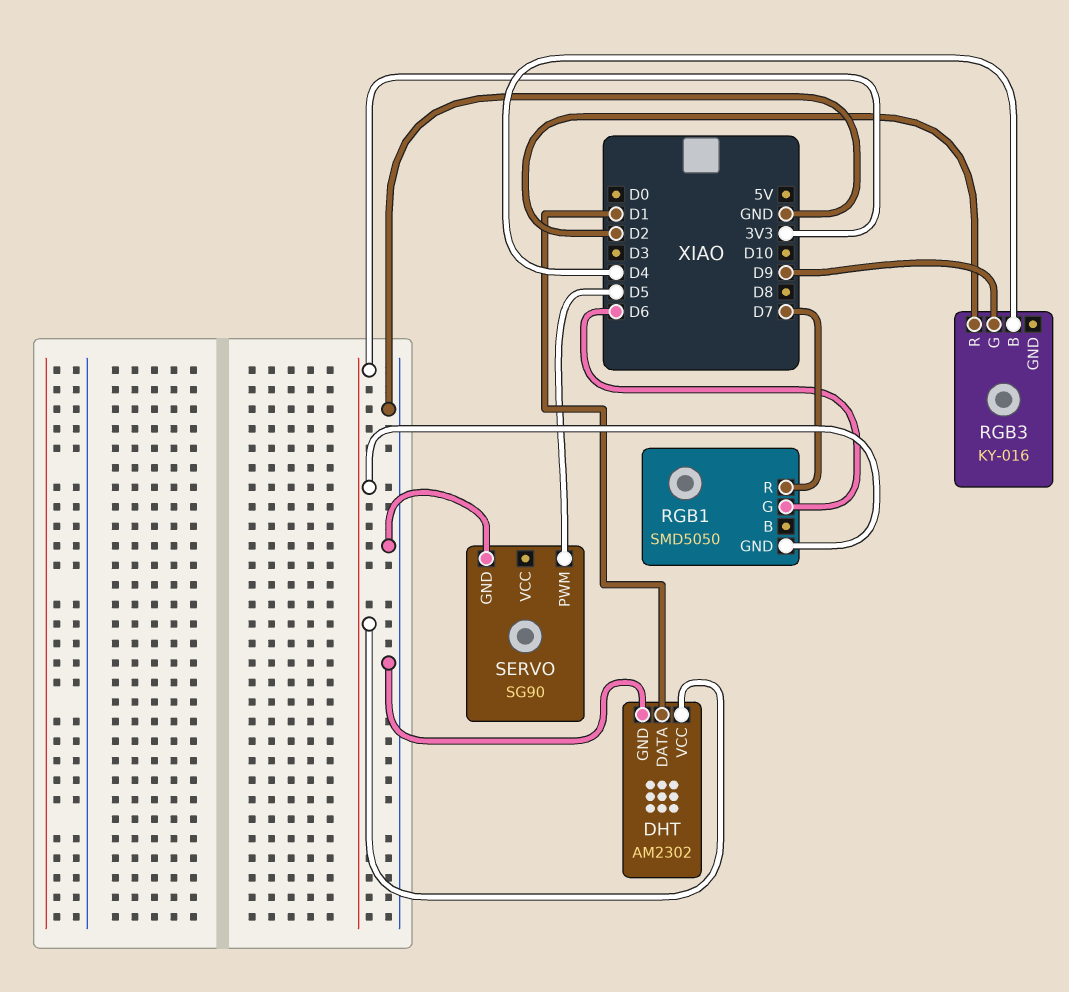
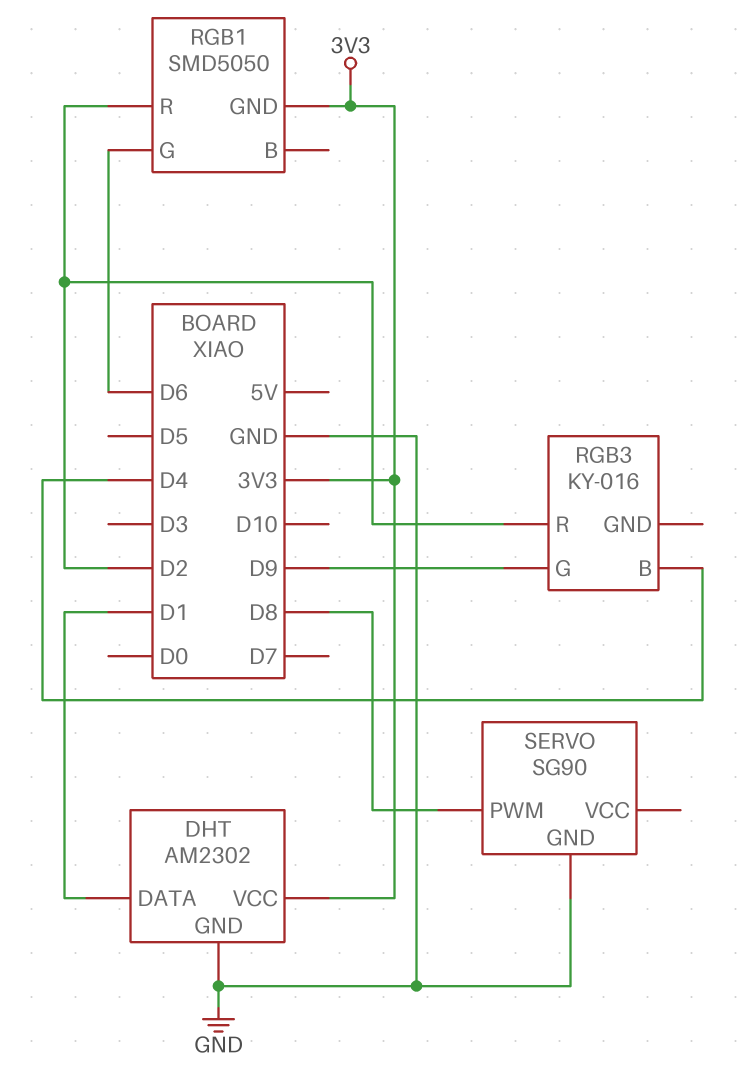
RGB1 pin R: D7 -> D2
SERVO pin PWM: D5 -> D8

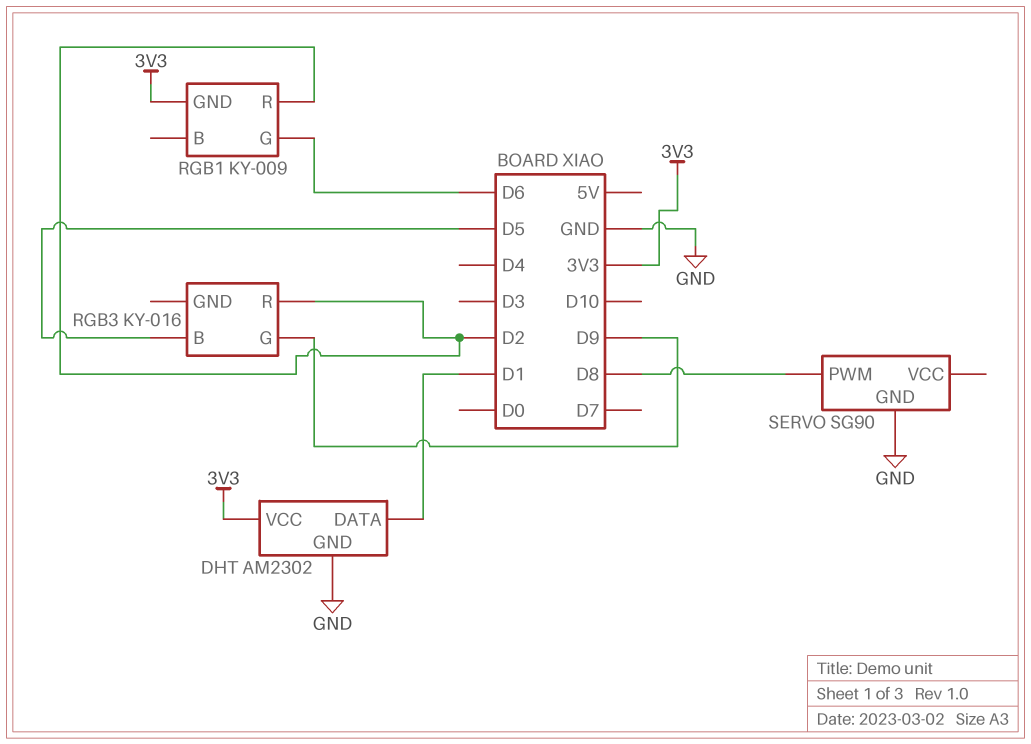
RGB1: SMD5050 -> KY-009
RGB3 pin B: D4 -> D5

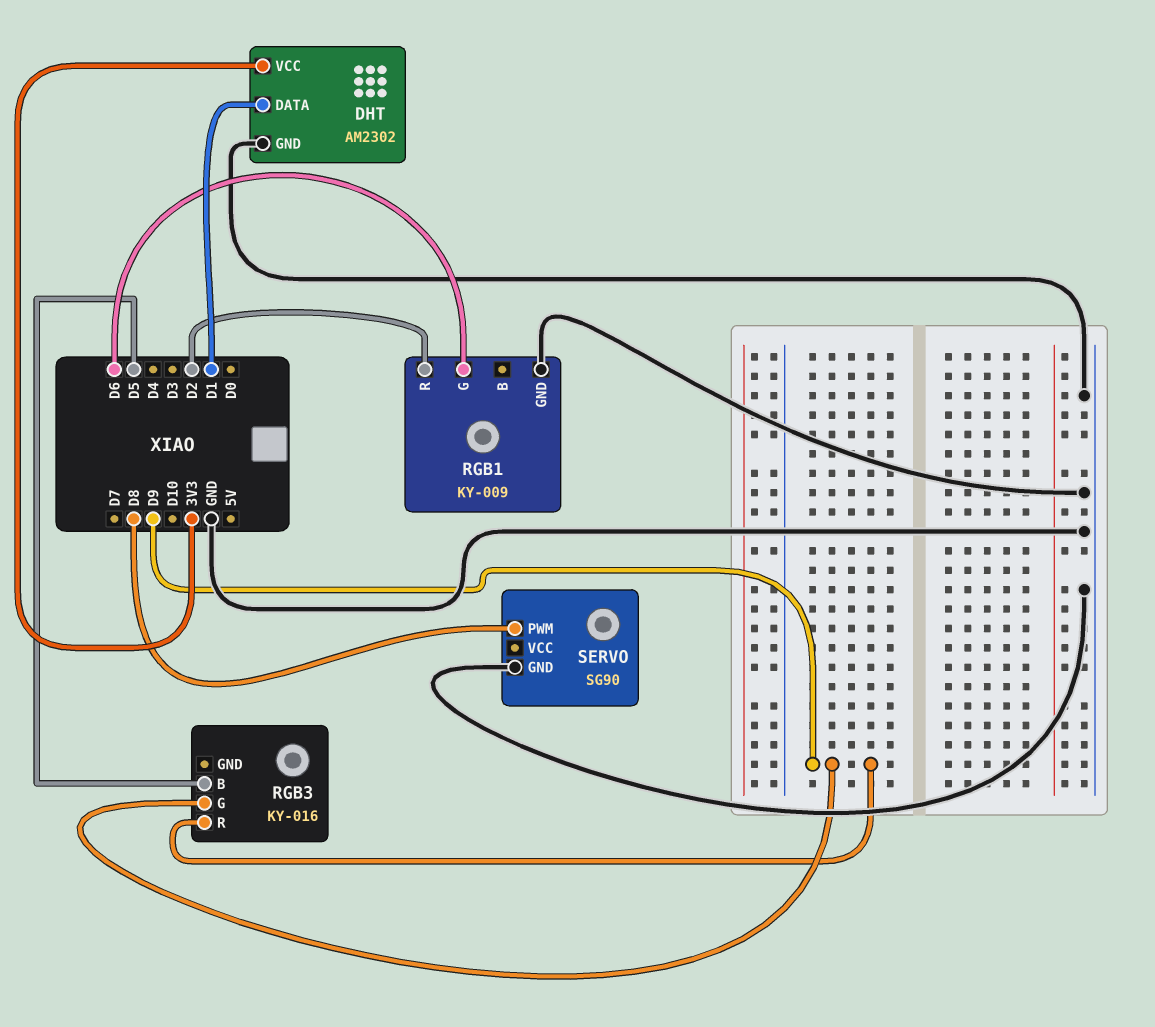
RGB1 pin GND: 3V3 -> GND
RGB3 pin R: D2 -> D9

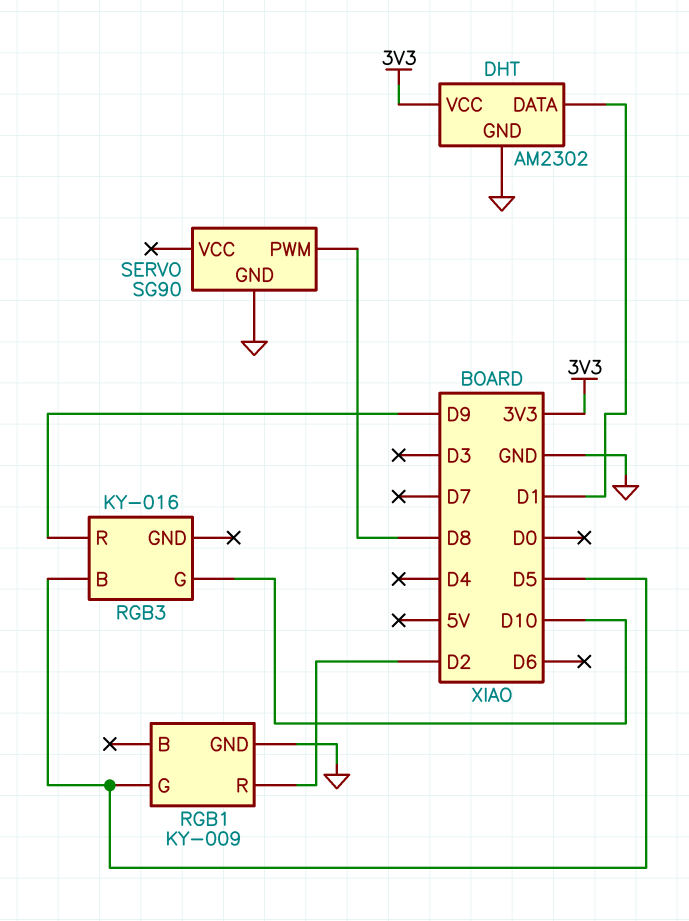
RGB1 pin G: D6 -> D5
RGB3 pin G: D9 -> D10

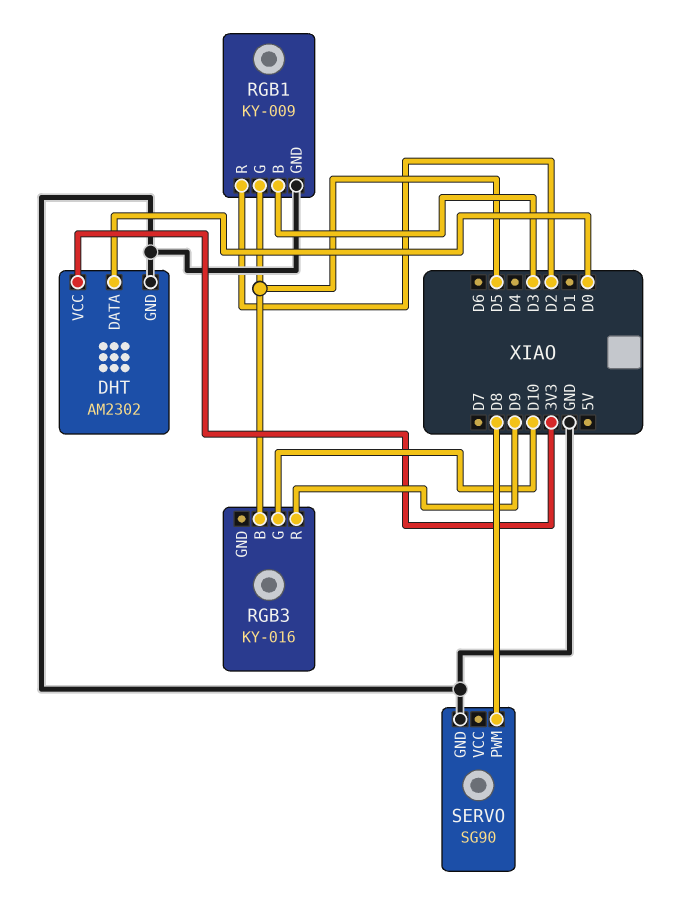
DHT pin DATA: D1 -> D0
RGB1 pin B: none -> D3

